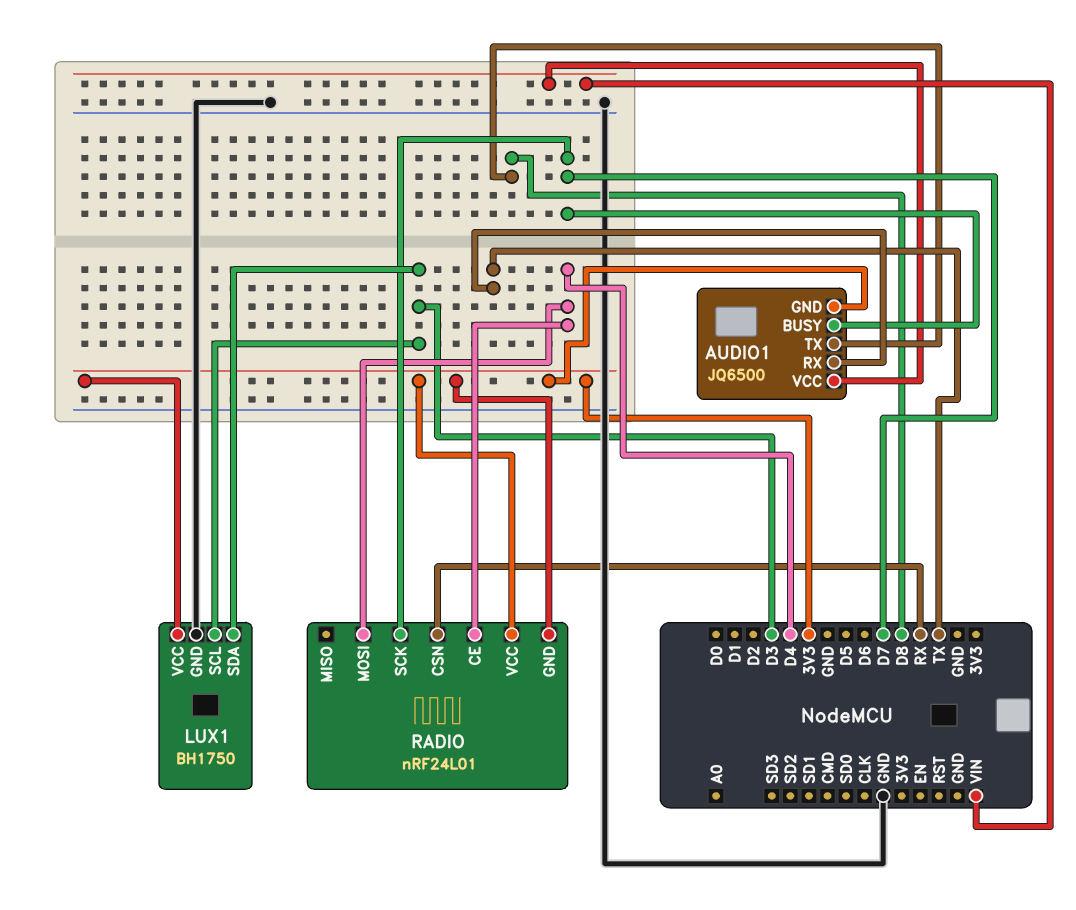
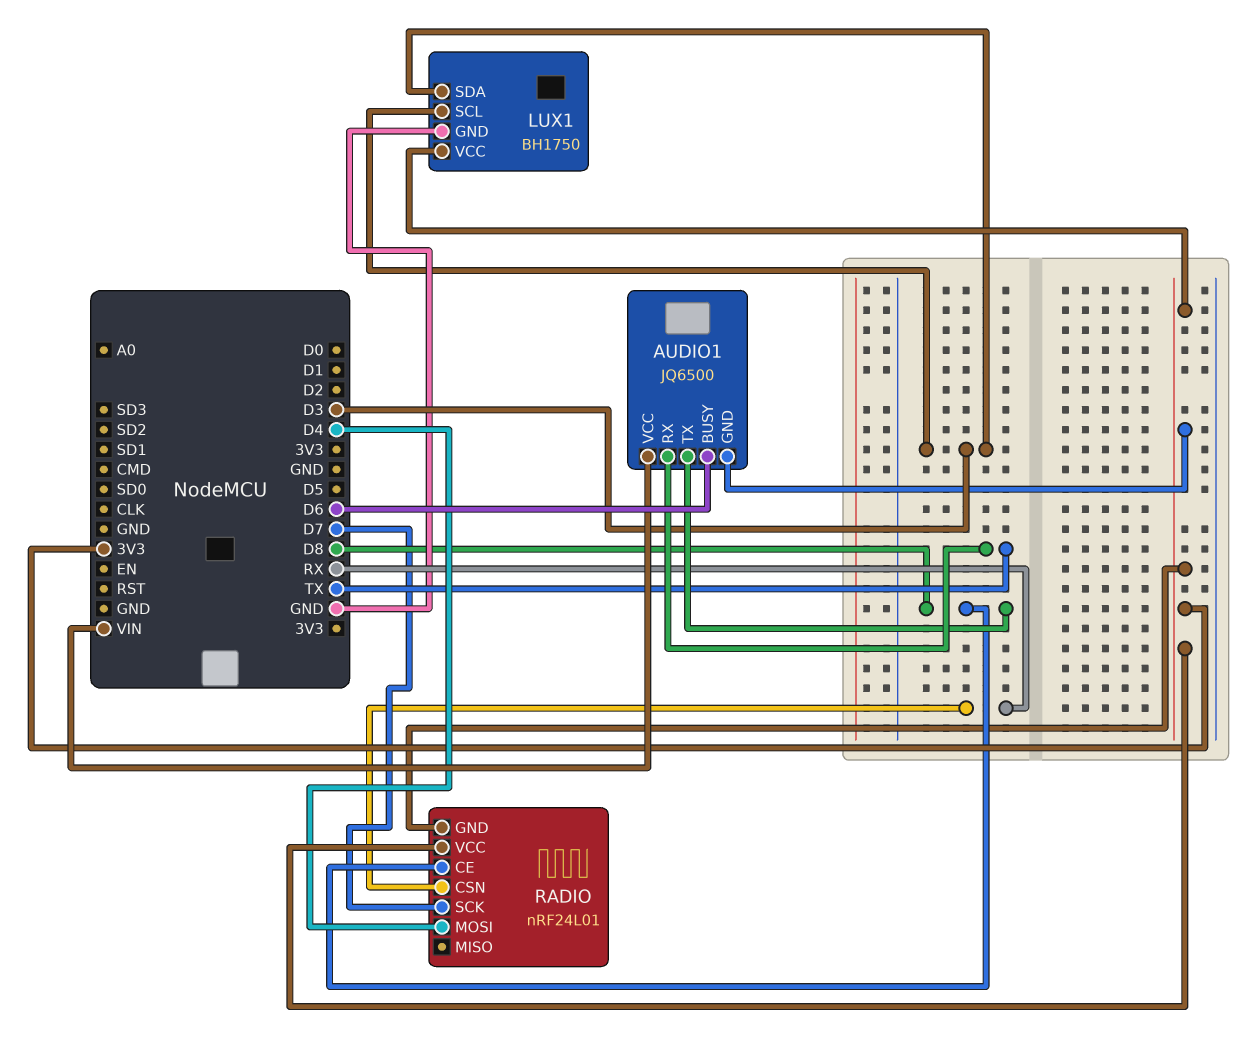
AUDIO1 pin BUSY: D7 -> D6
RADIO pin CE: D4 -> D8

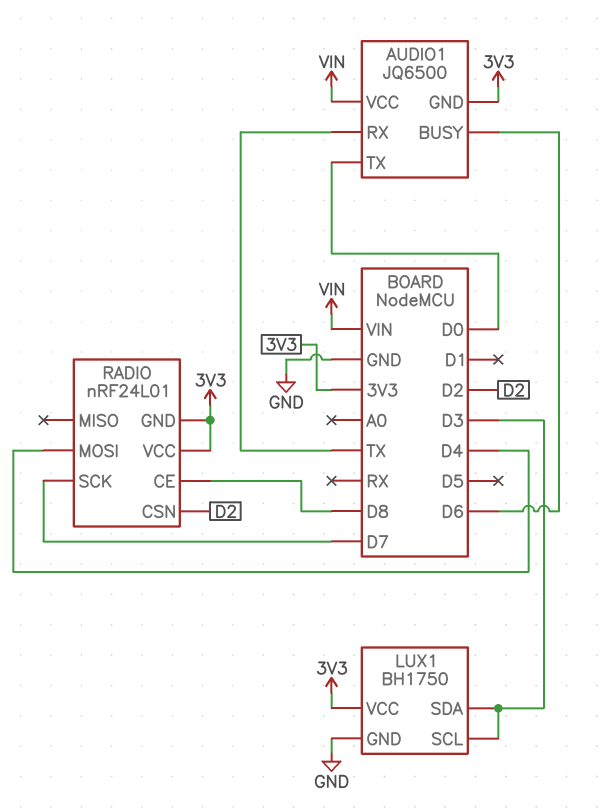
AUDIO1 pin TX: D8 -> D0
RADIO pin CSN: RX -> D2

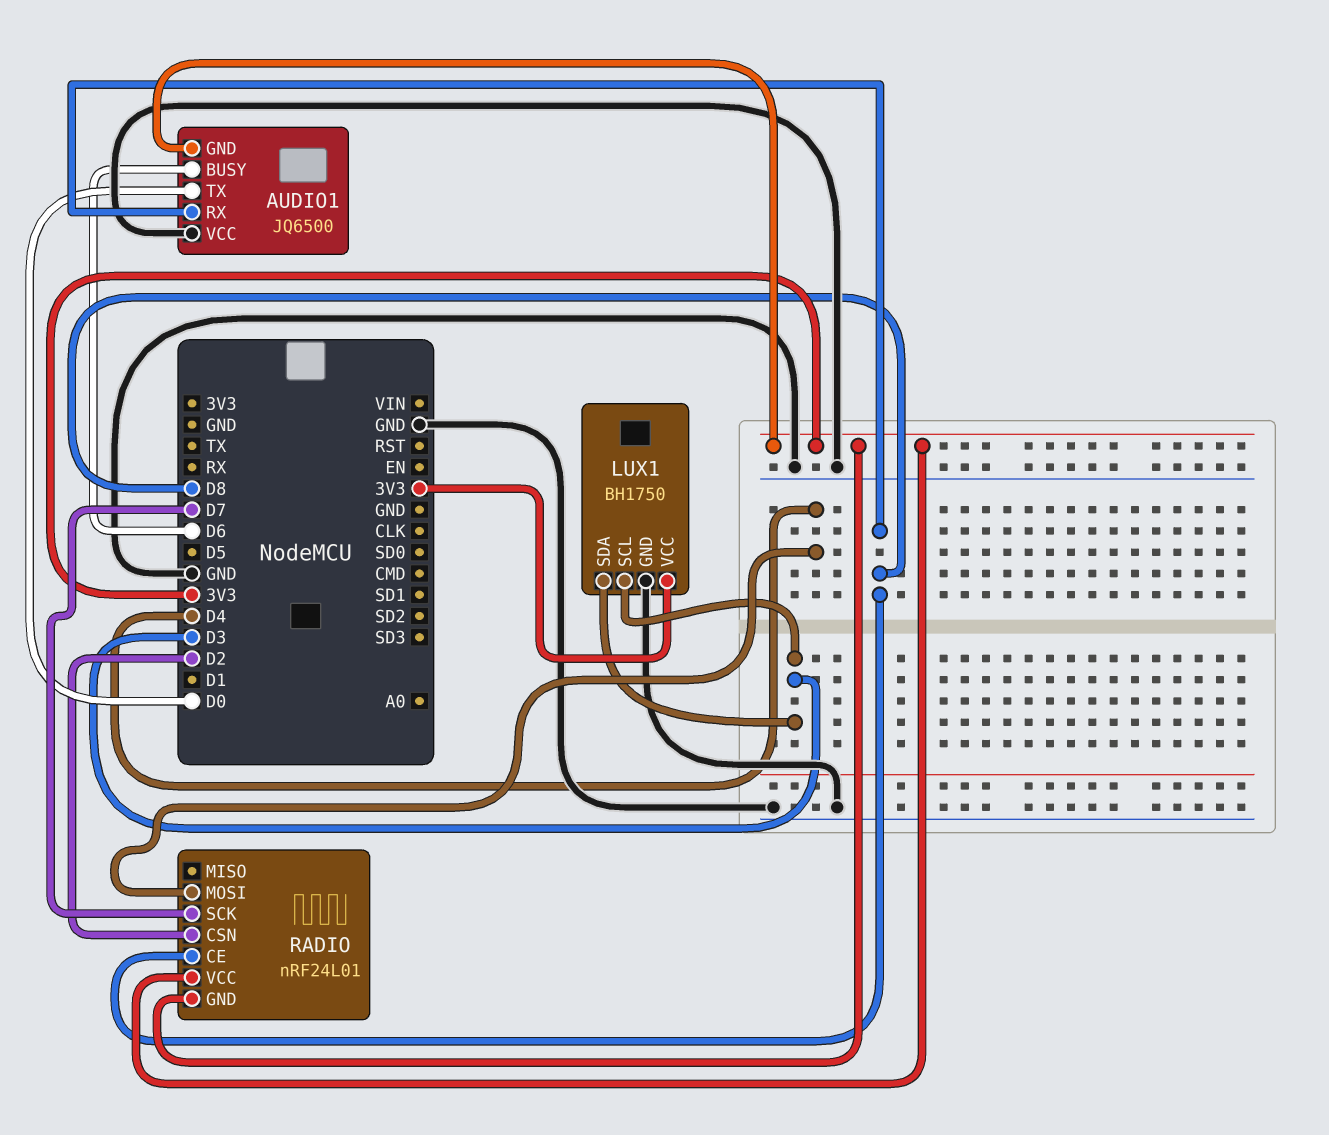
AUDIO1 pin RX: TX -> D8
AUDIO1 pin VCC: VIN -> GND

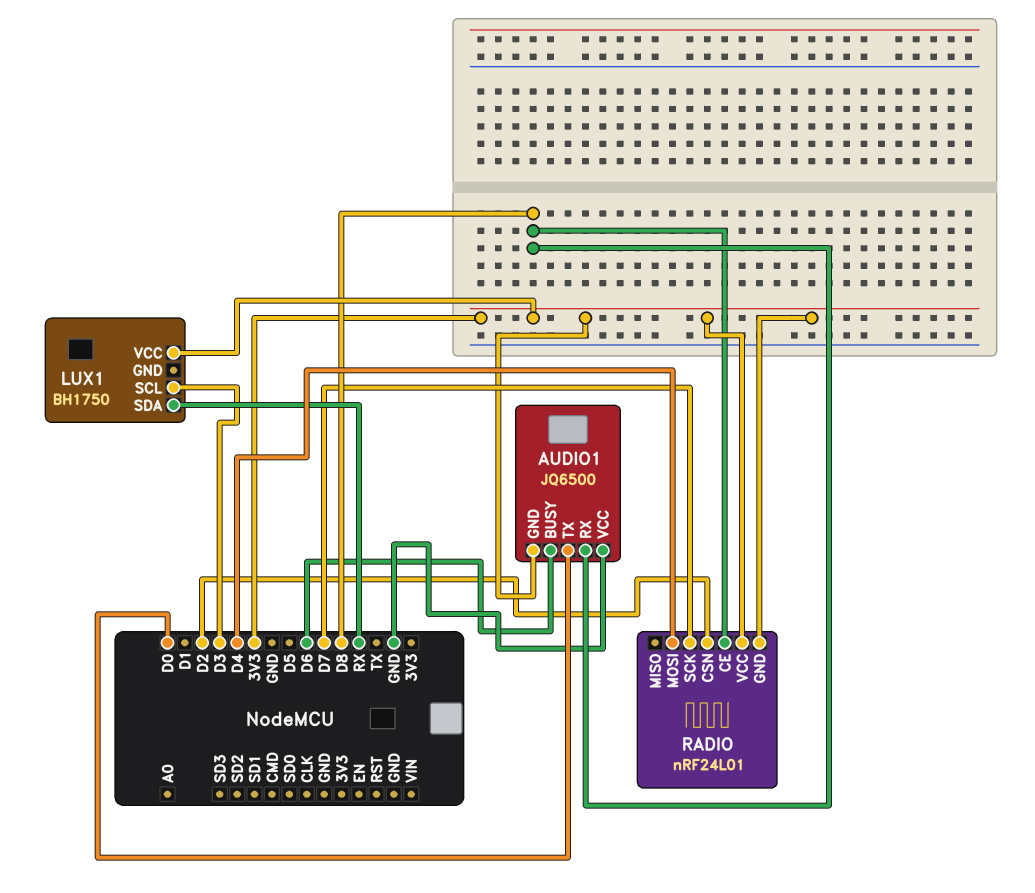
LUX1 pin GND: GND -> none
LUX1 pin SDA: D3 -> RX

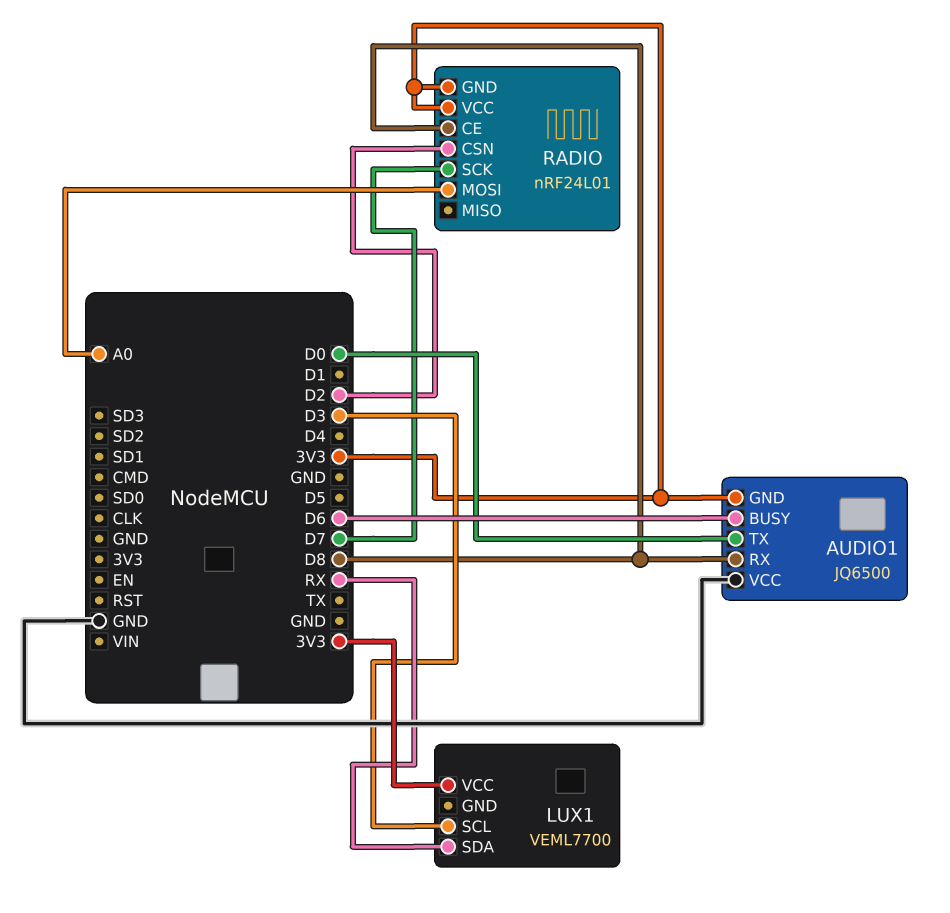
LUX1: BH1750 -> VEML7700
RADIO pin MOSI: D4 -> A0

